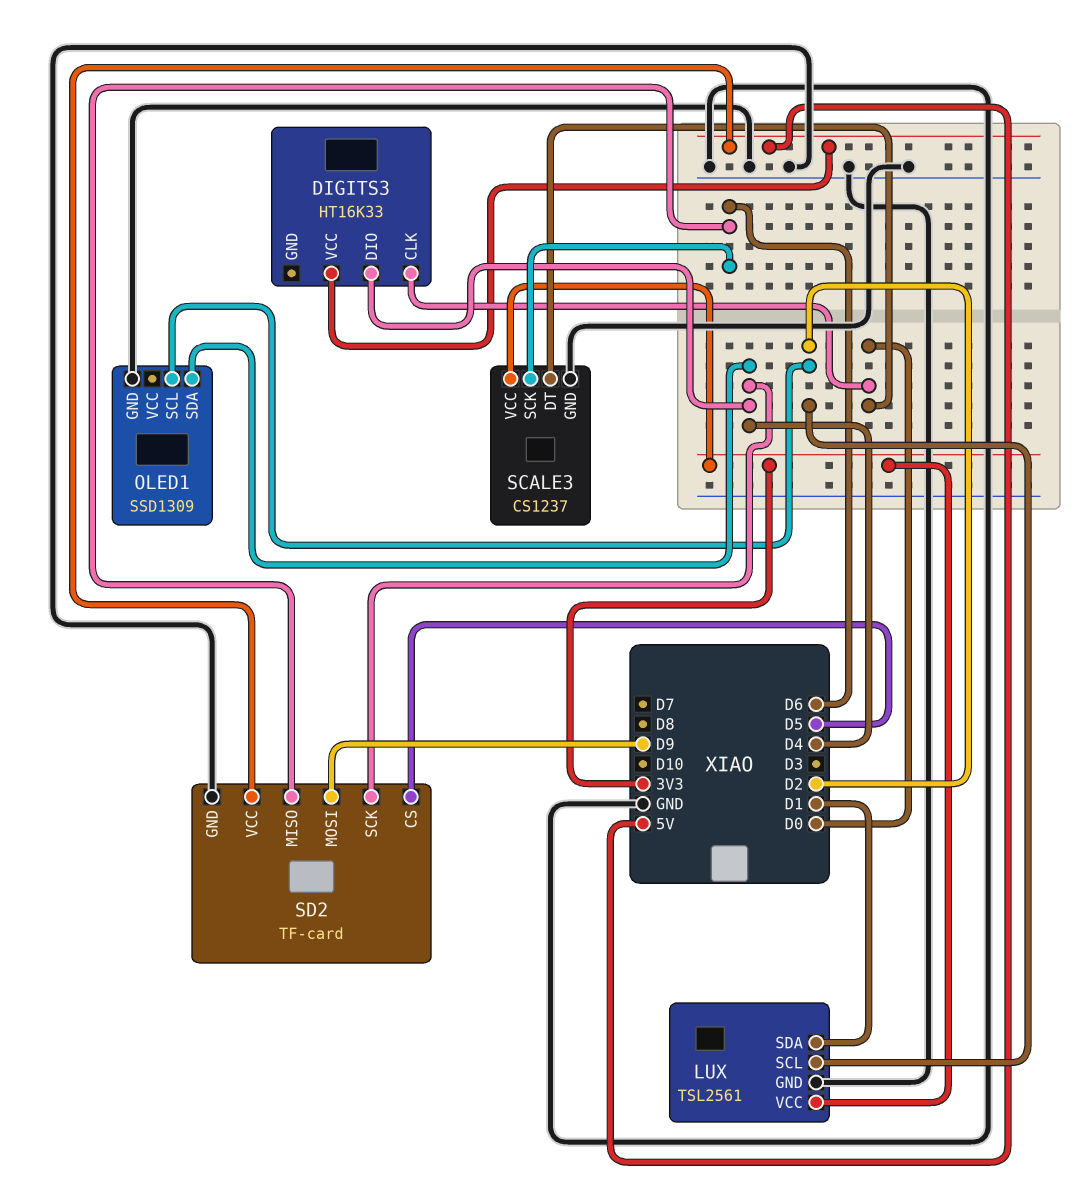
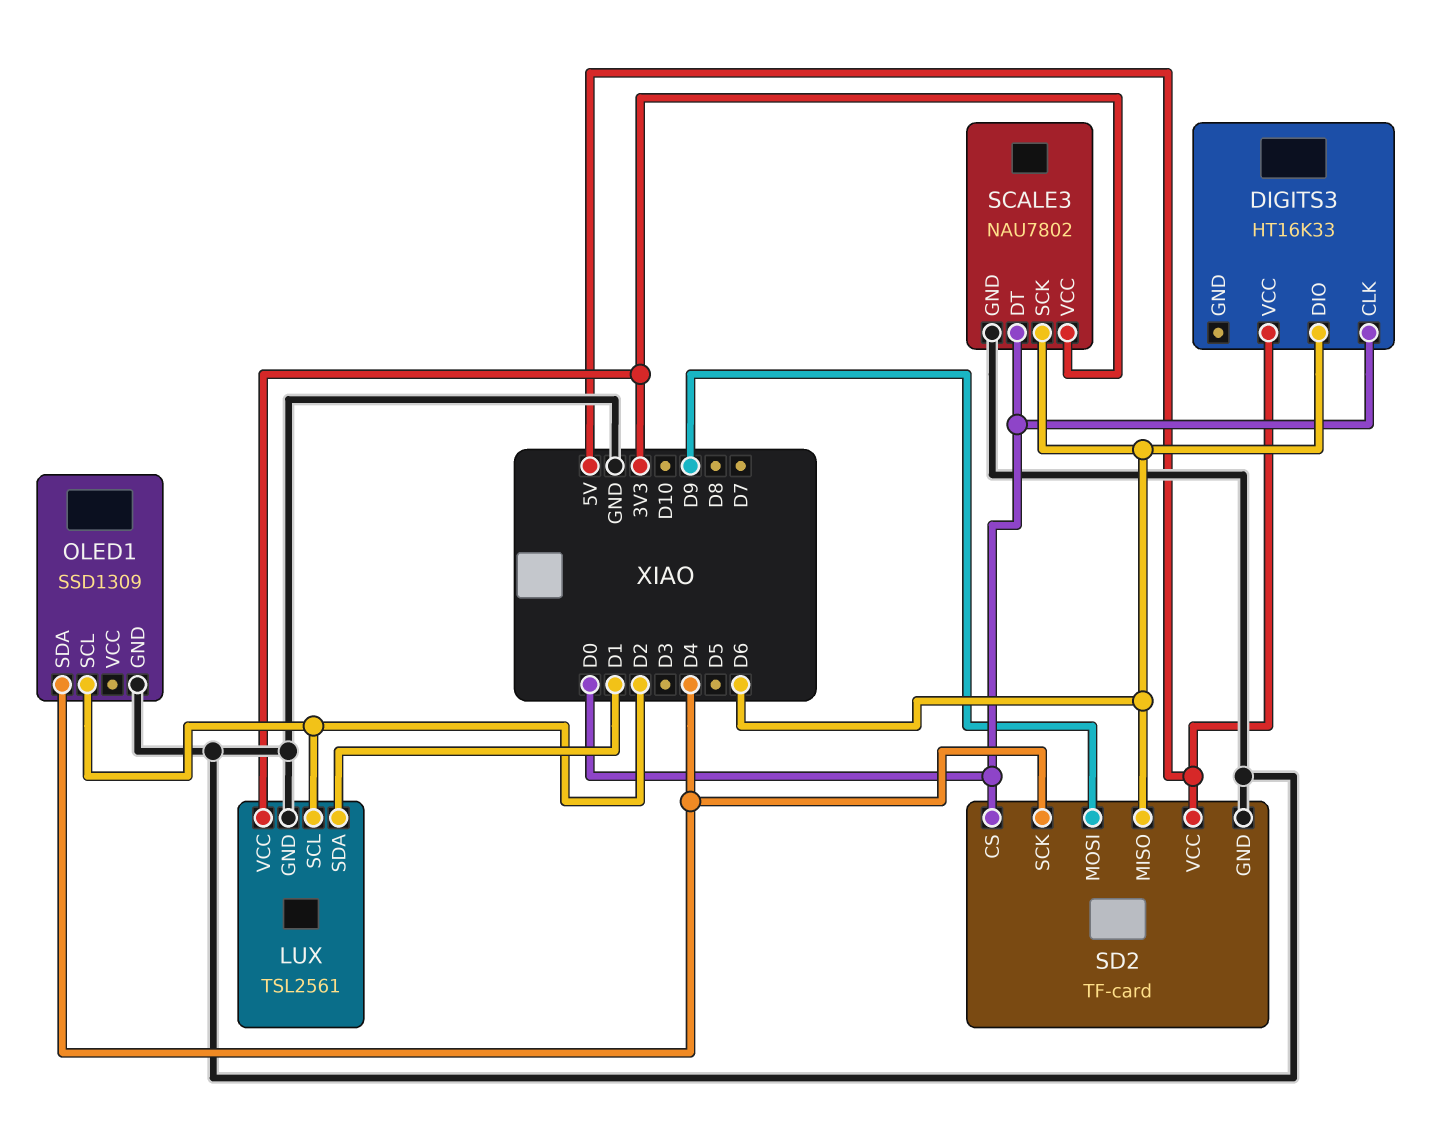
DIGITS3 pin DIO: D4 -> D6
SCALE3: CS1237 -> NAU7802
SD2 pin CS: D5 -> D0

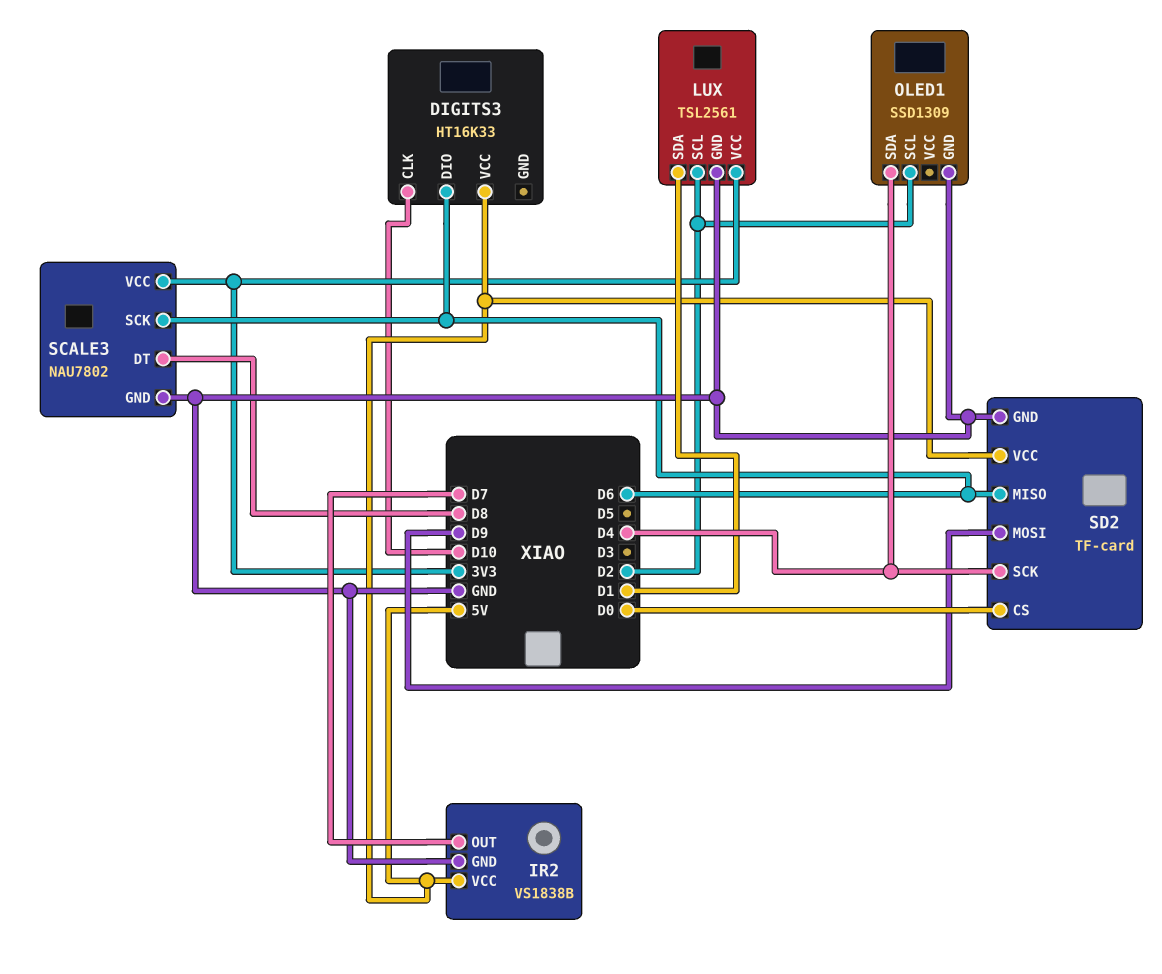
DIGITS3 pin CLK: D0 -> D10
IR2: none -> VS1838B
IR2 pin GND: none -> GND
IR2 pin OUT: none -> D7
IR2 pin VCC: none -> 5V
SCALE3 pin DT: D0 -> D8

